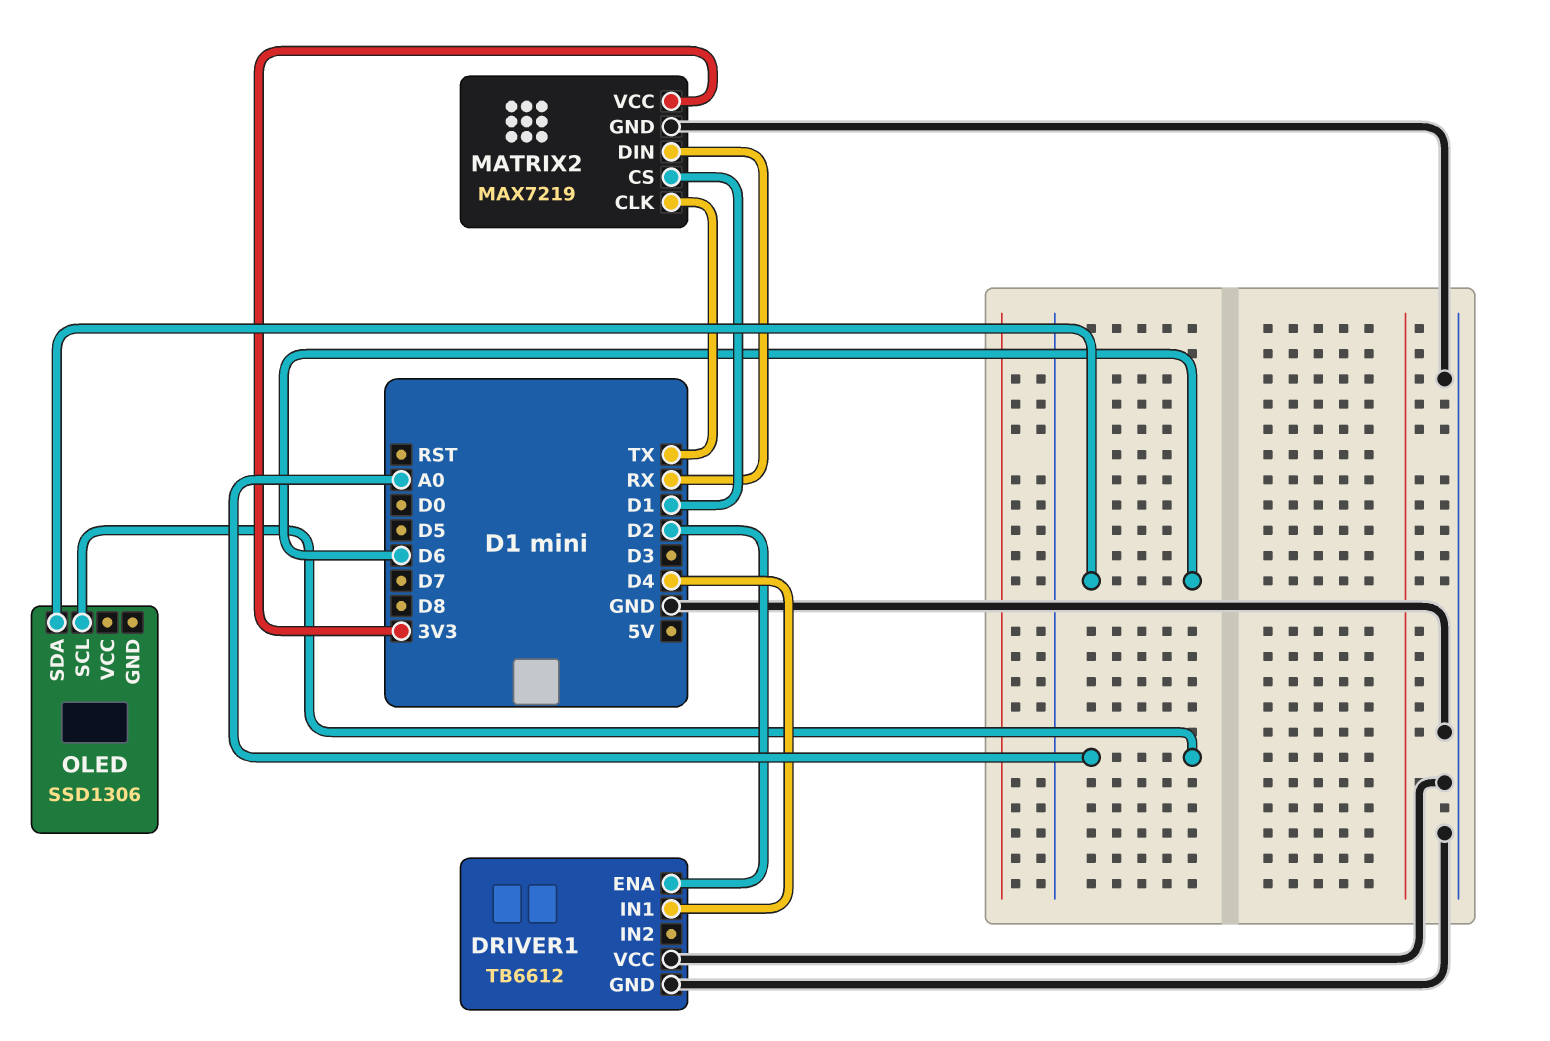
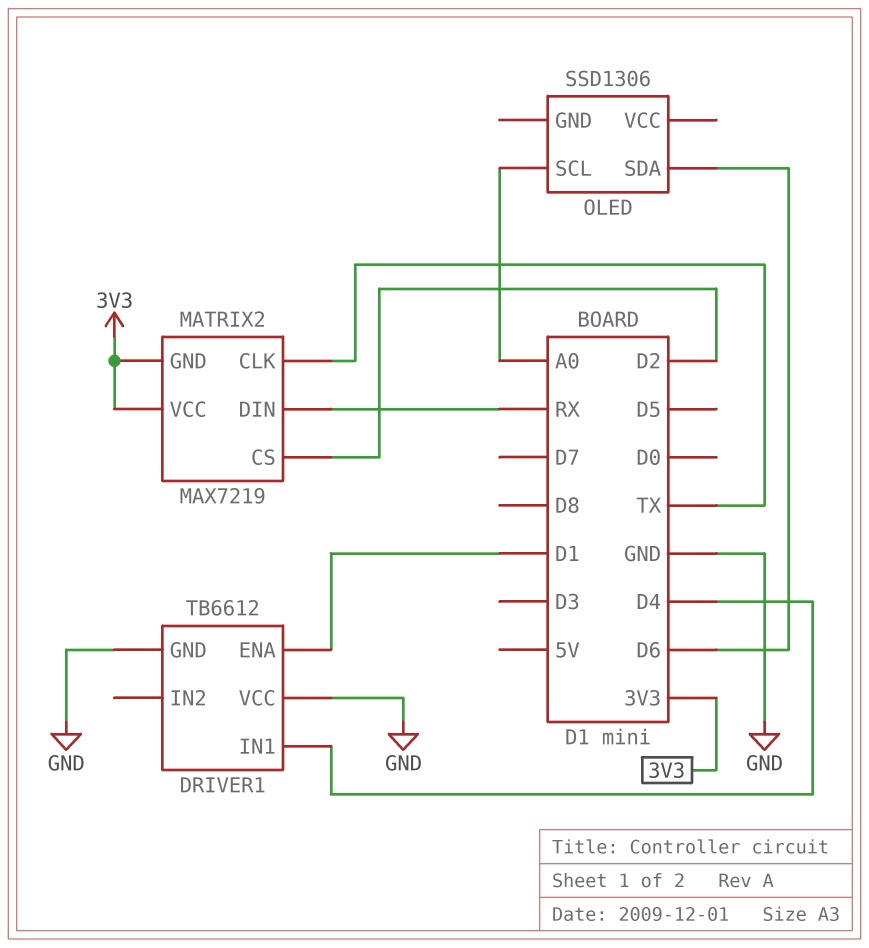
DRIVER1 pin ENA: D2 -> D1
MATRIX2 pin CS: D1 -> D2
MATRIX2 pin GND: GND -> 3V3

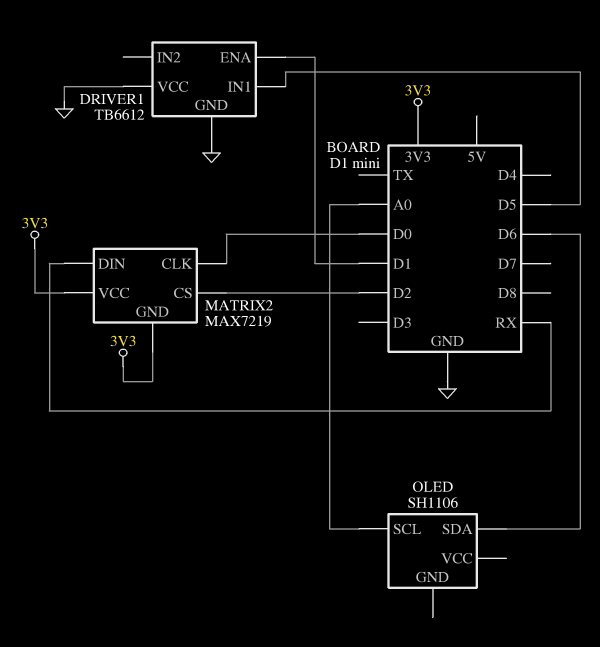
DRIVER1 pin IN1: D4 -> D5
MATRIX2 pin CLK: TX -> D0
OLED: SSD1306 -> SH1106

